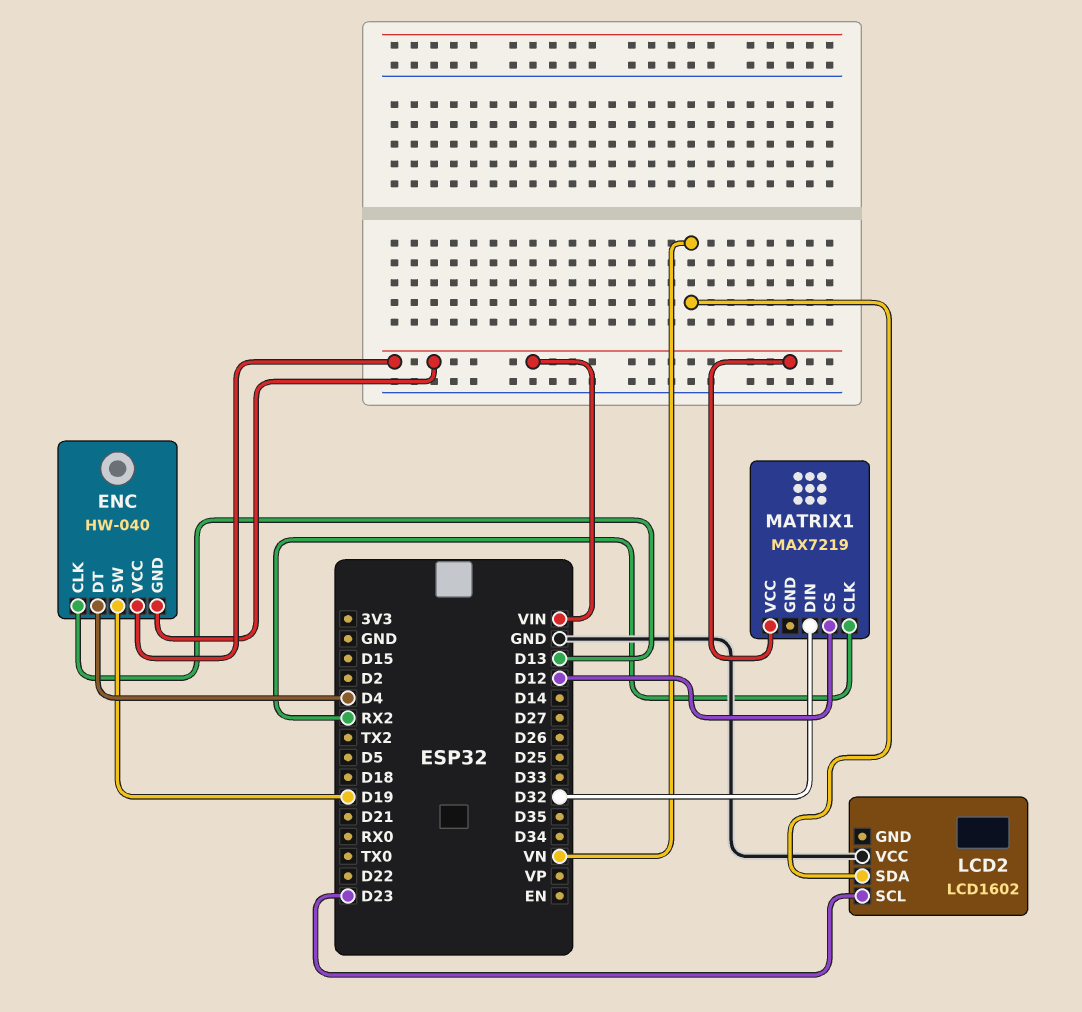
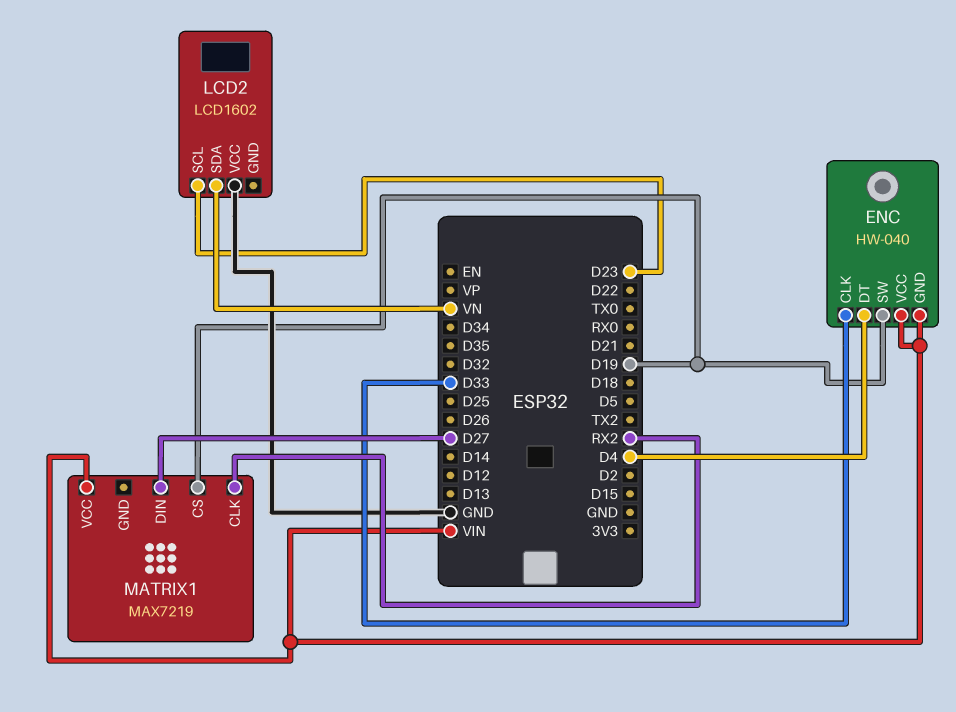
ENC pin CLK: D13 -> D33
MATRIX1 pin CS: D12 -> D19
MATRIX1 pin DIN: D32 -> D27

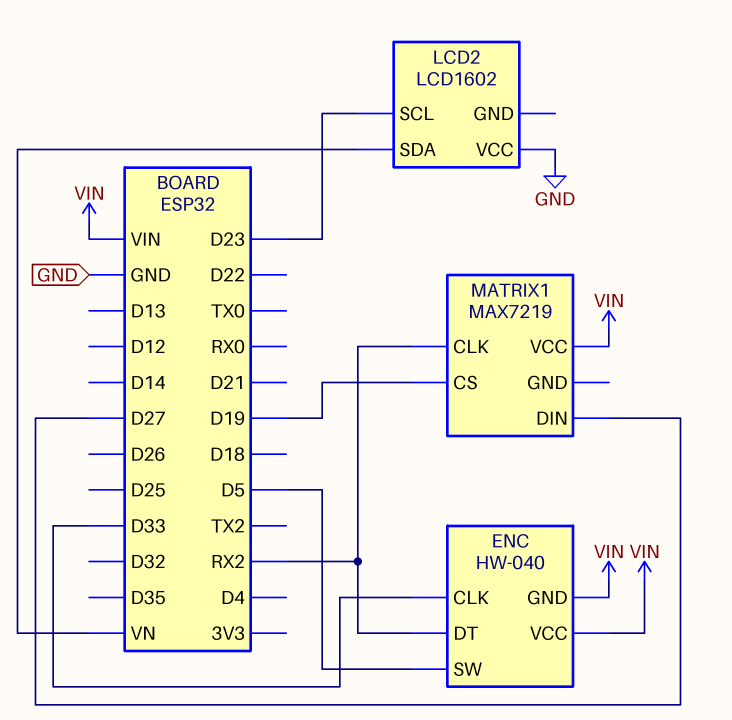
ENC pin DT: D4 -> RX2
ENC pin SW: D19 -> D5

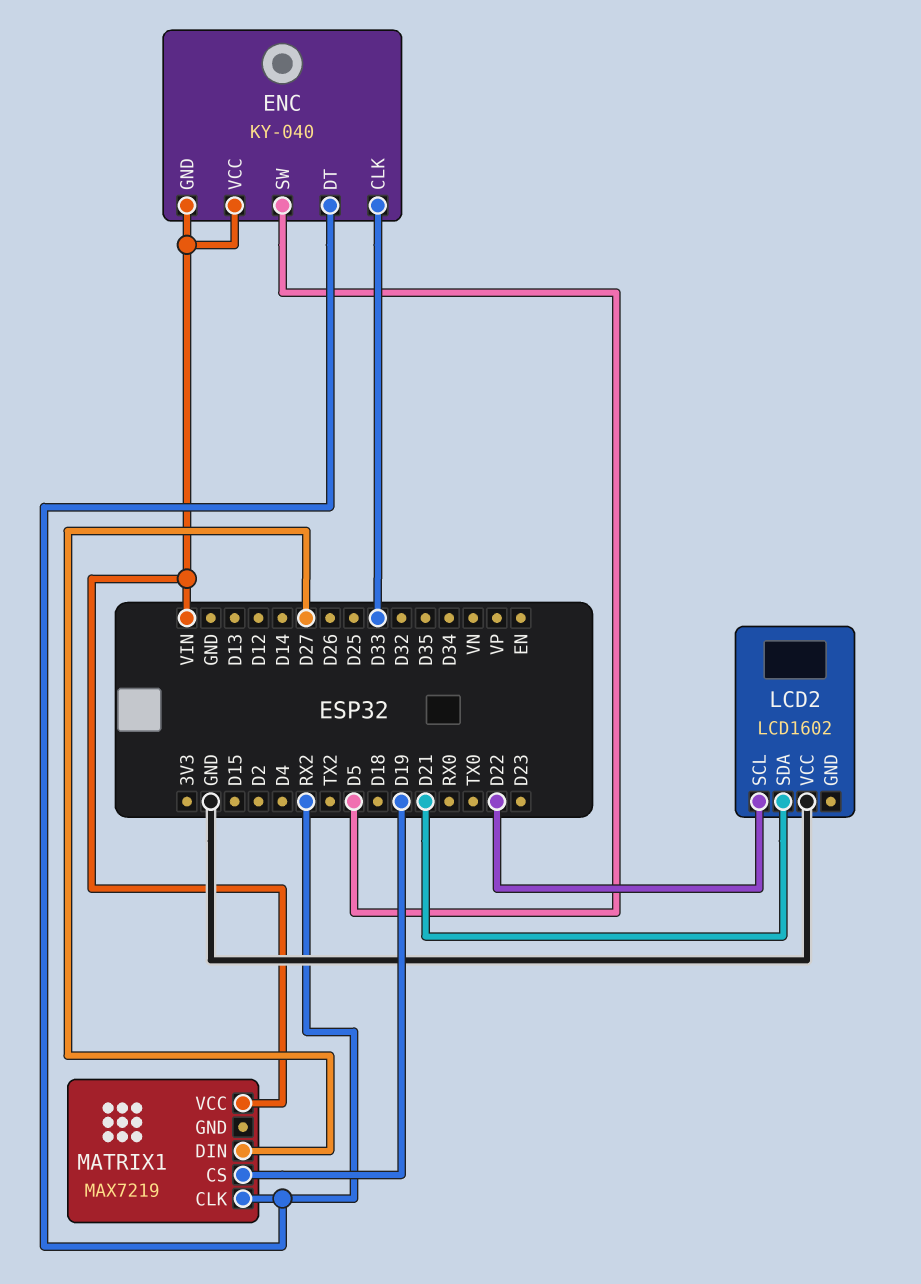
ENC: HW-040 -> KY-040
LCD2 pin SCL: D23 -> D22
LCD2 pin SDA: VN -> D21

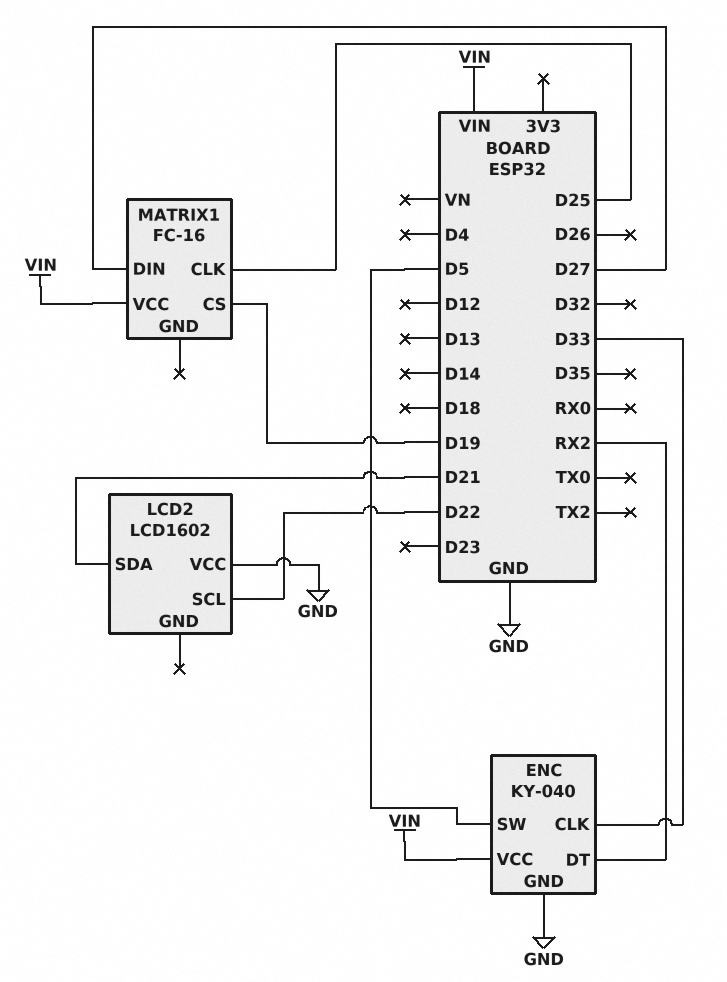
ENC pin GND: VIN -> GND
MATRIX1: MAX7219 -> FC-16
MATRIX1 pin CLK: RX2 -> D25

